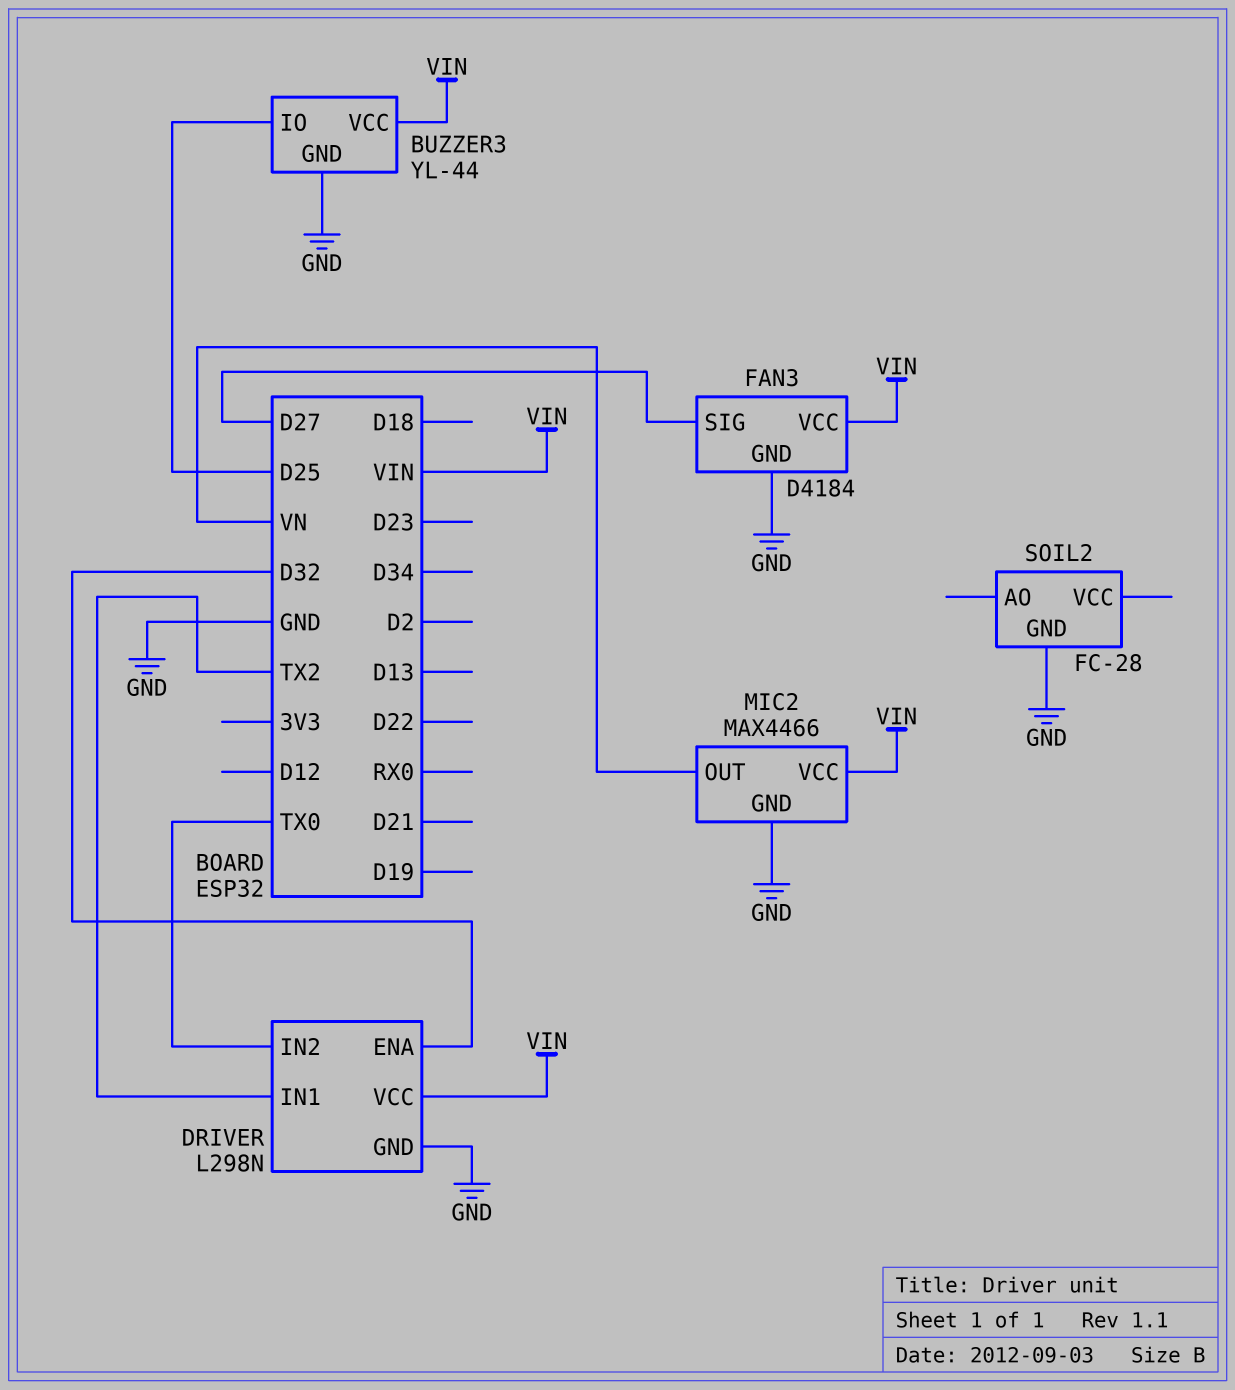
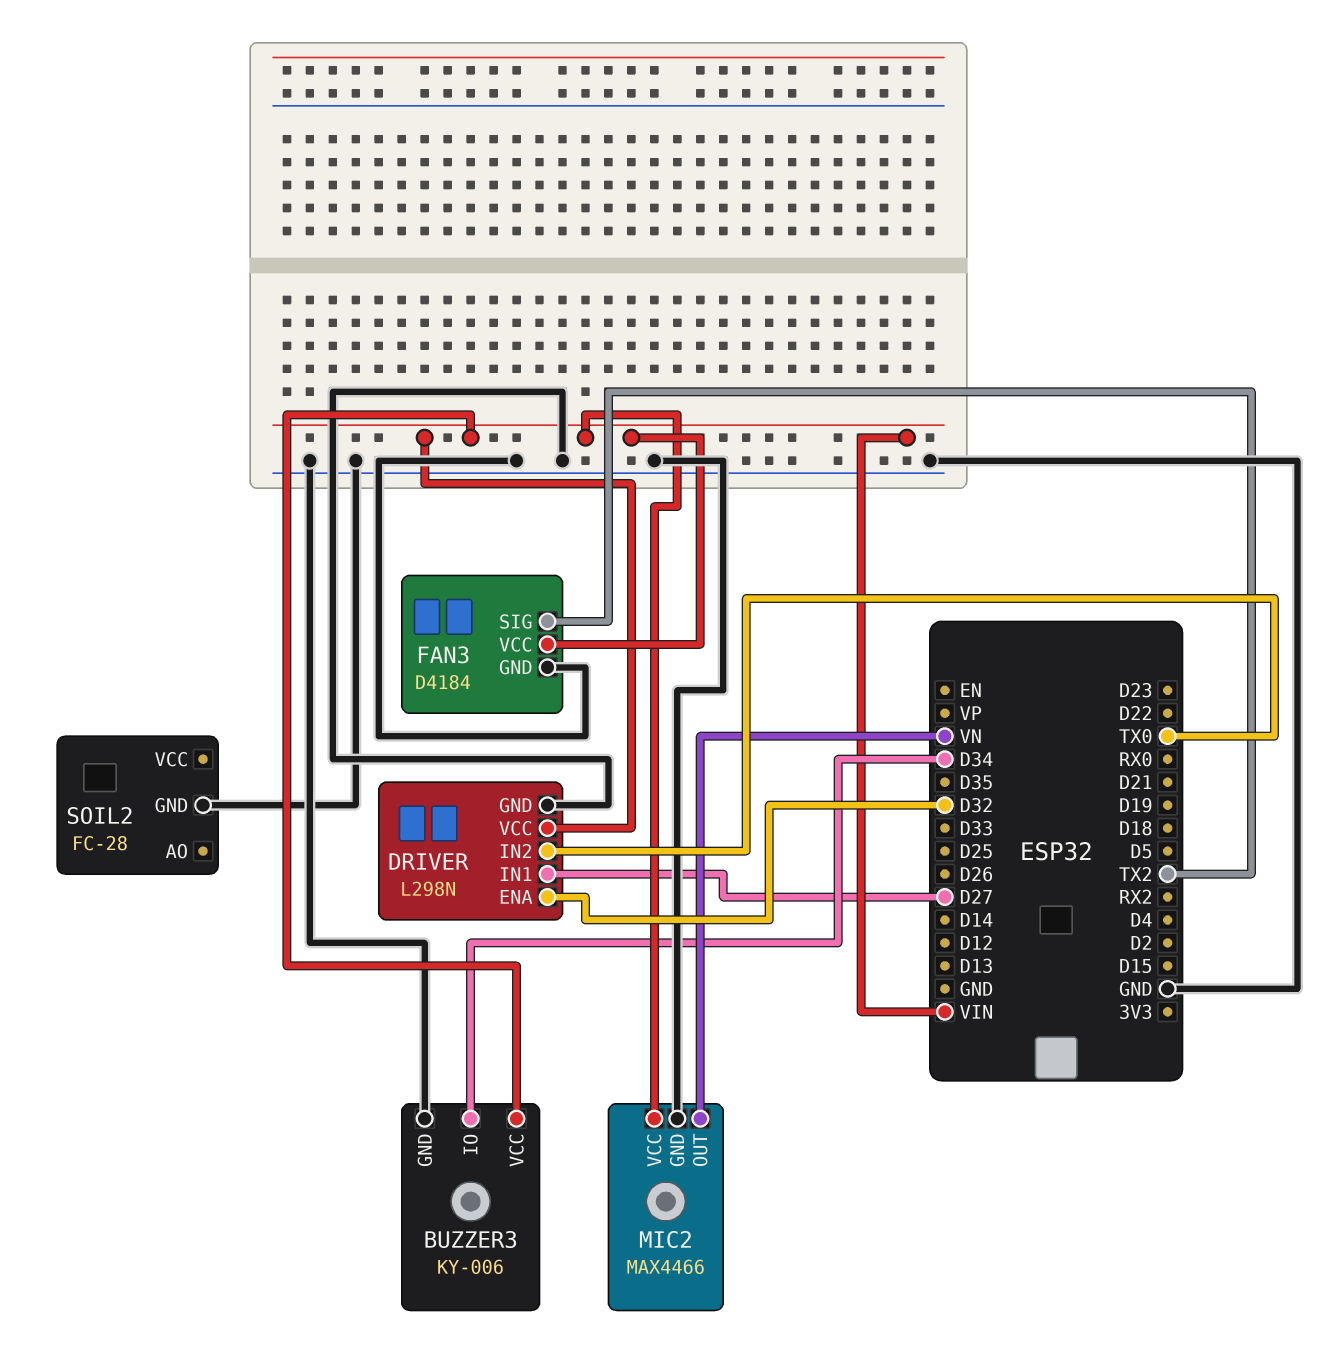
BUZZER3: YL-44 -> KY-006
BUZZER3 pin IO: D25 -> D34
DRIVER pin IN1: TX2 -> D27
FAN3 pin SIG: D27 -> TX2

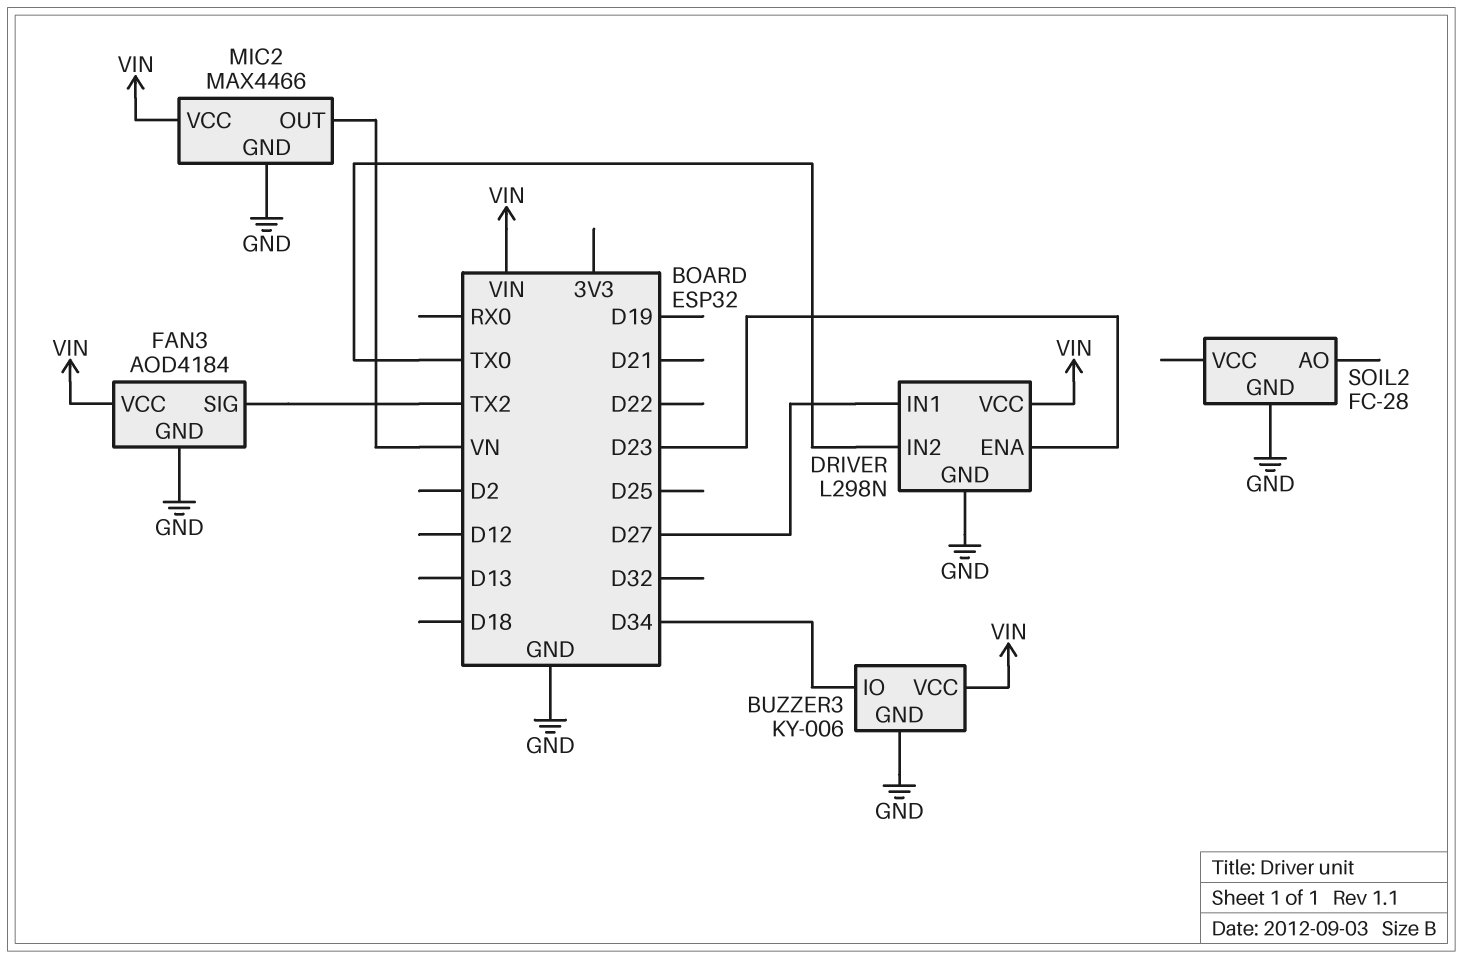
DRIVER pin ENA: D32 -> D23
FAN3: D4184 -> AOD4184

